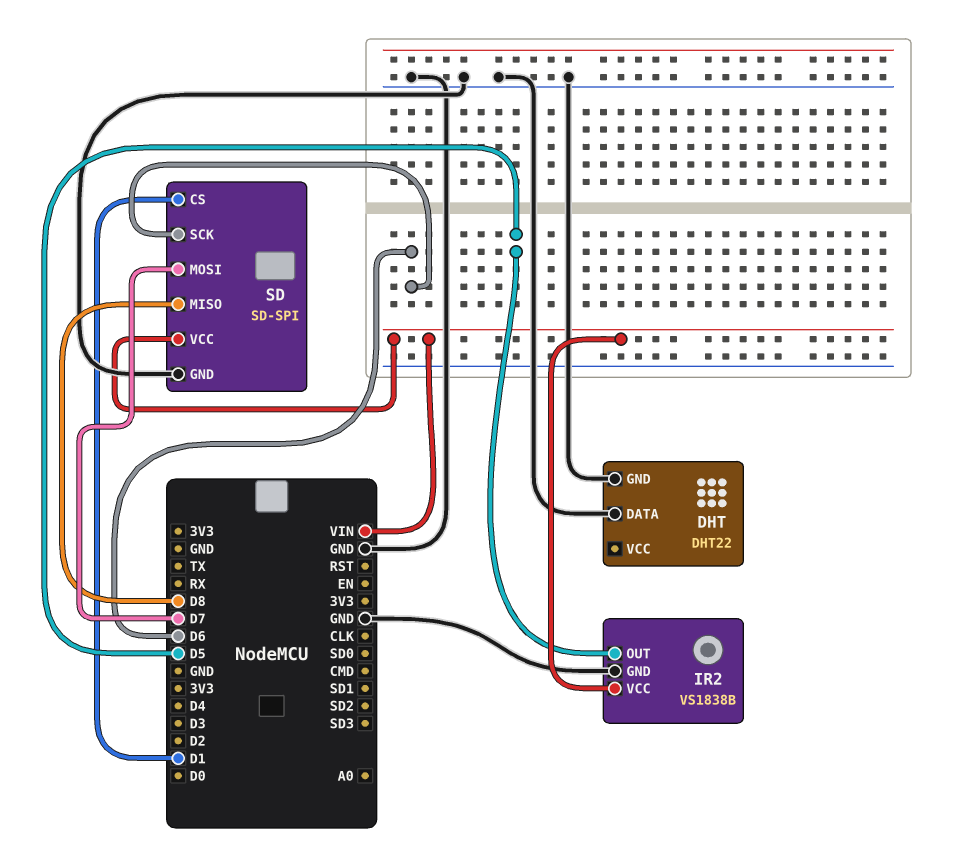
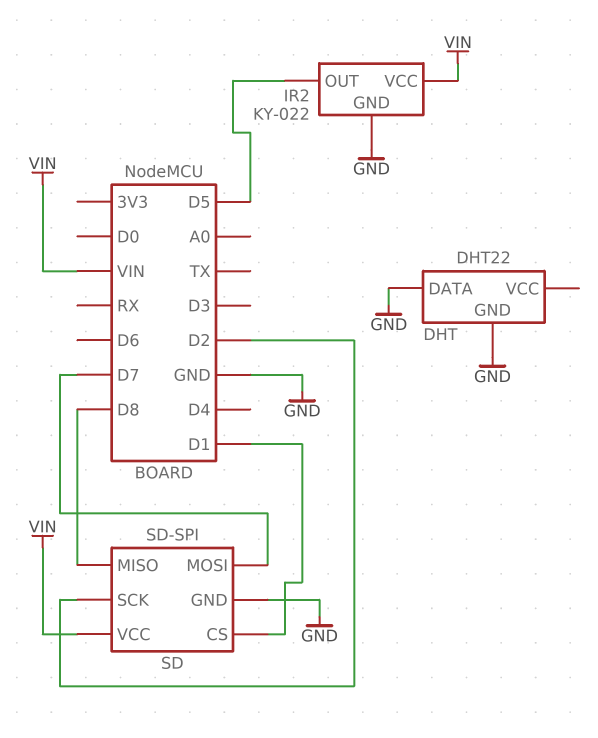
IR2: VS1838B -> KY-022
SD pin SCK: D6 -> D2

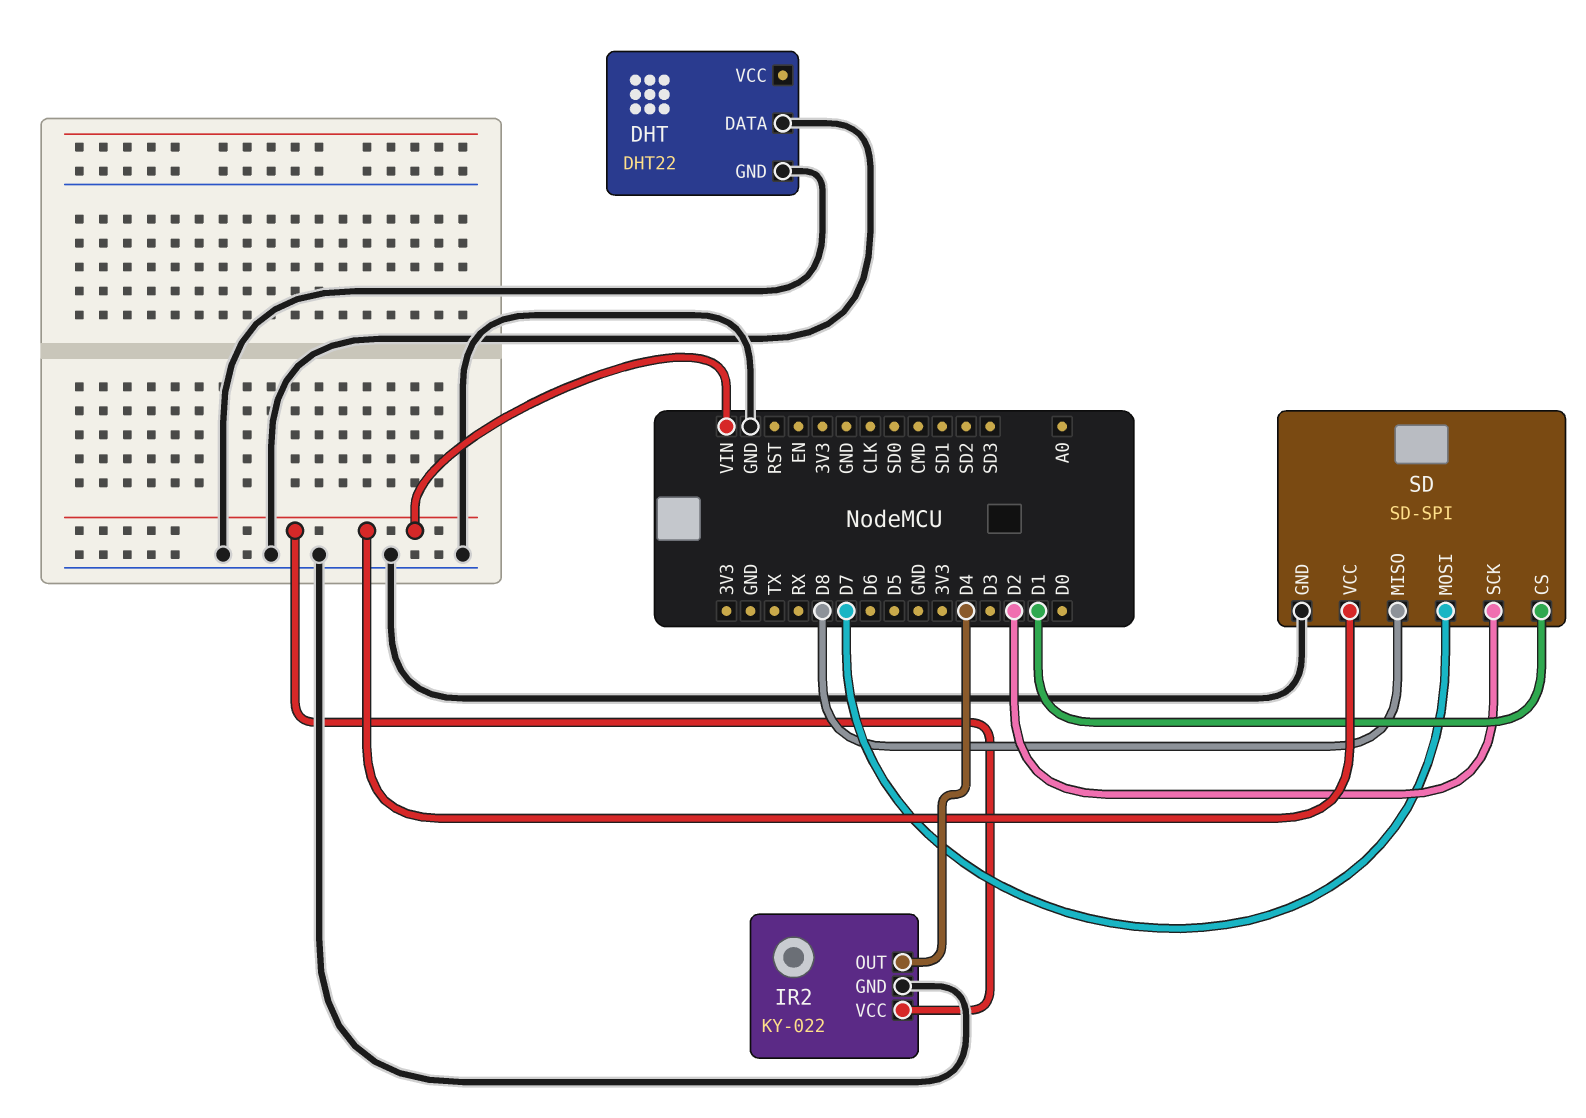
IR2 pin OUT: D5 -> D4

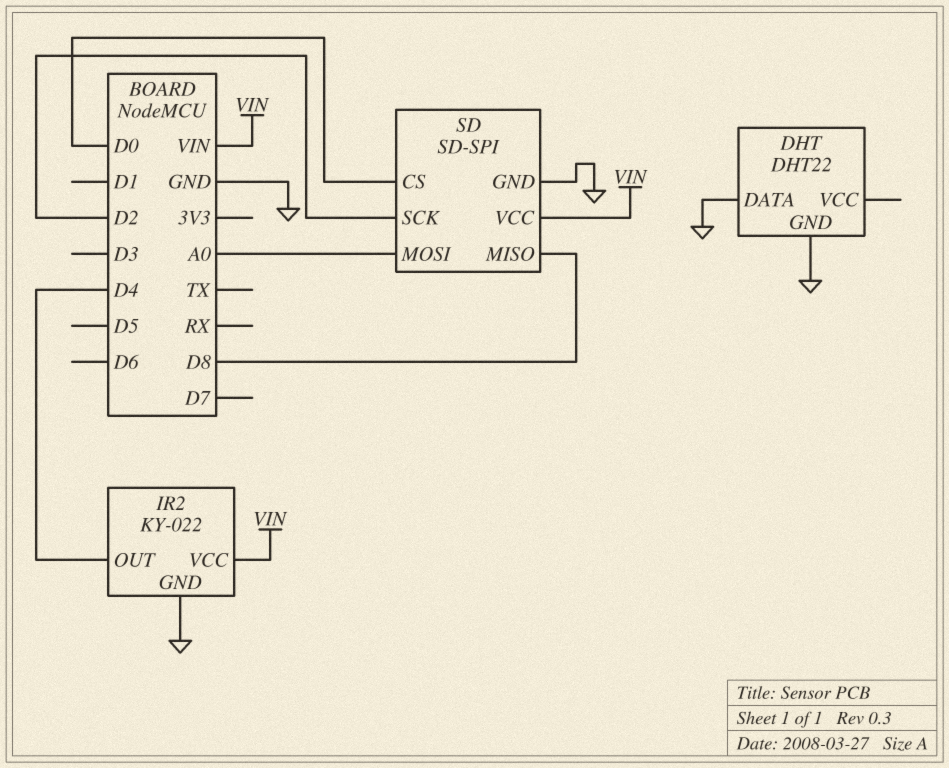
SD pin CS: D1 -> D0
SD pin MOSI: D7 -> A0

